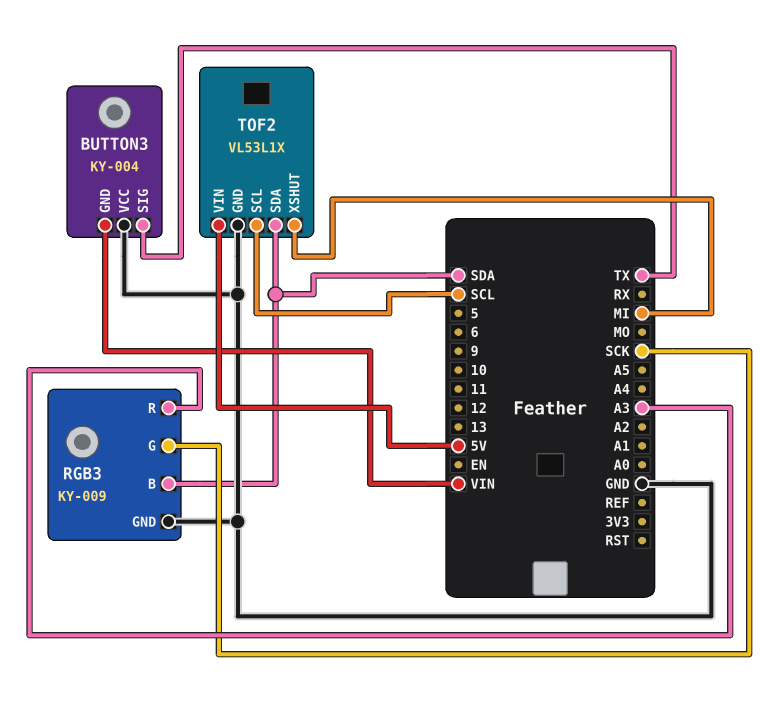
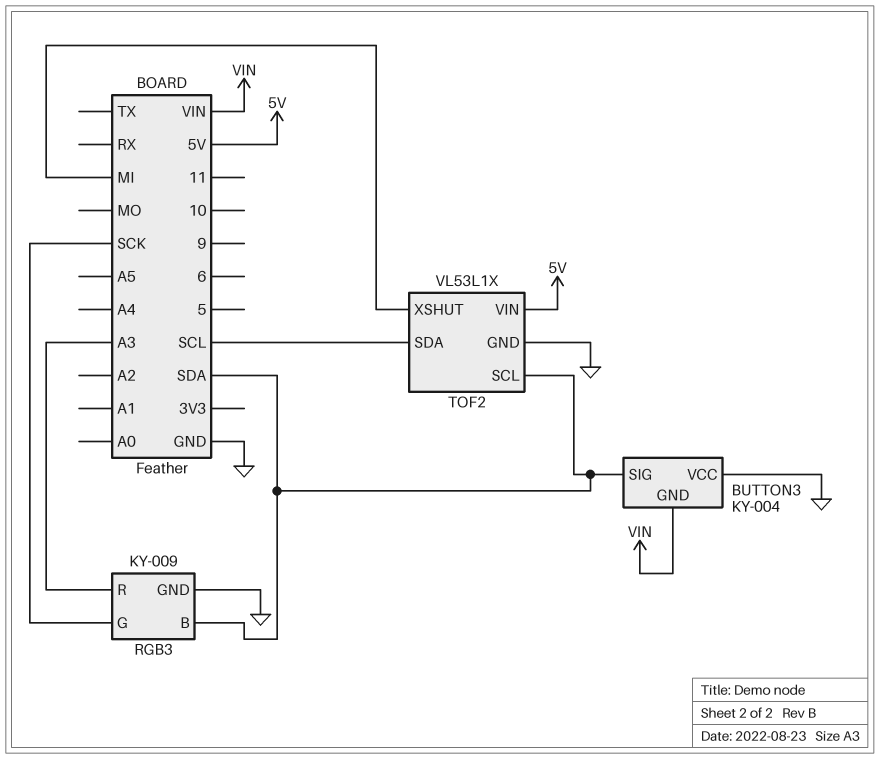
BUTTON3 pin SIG: TX -> SDA
TOF2 pin SCL: SCL -> SDA
TOF2 pin SDA: SDA -> SCL

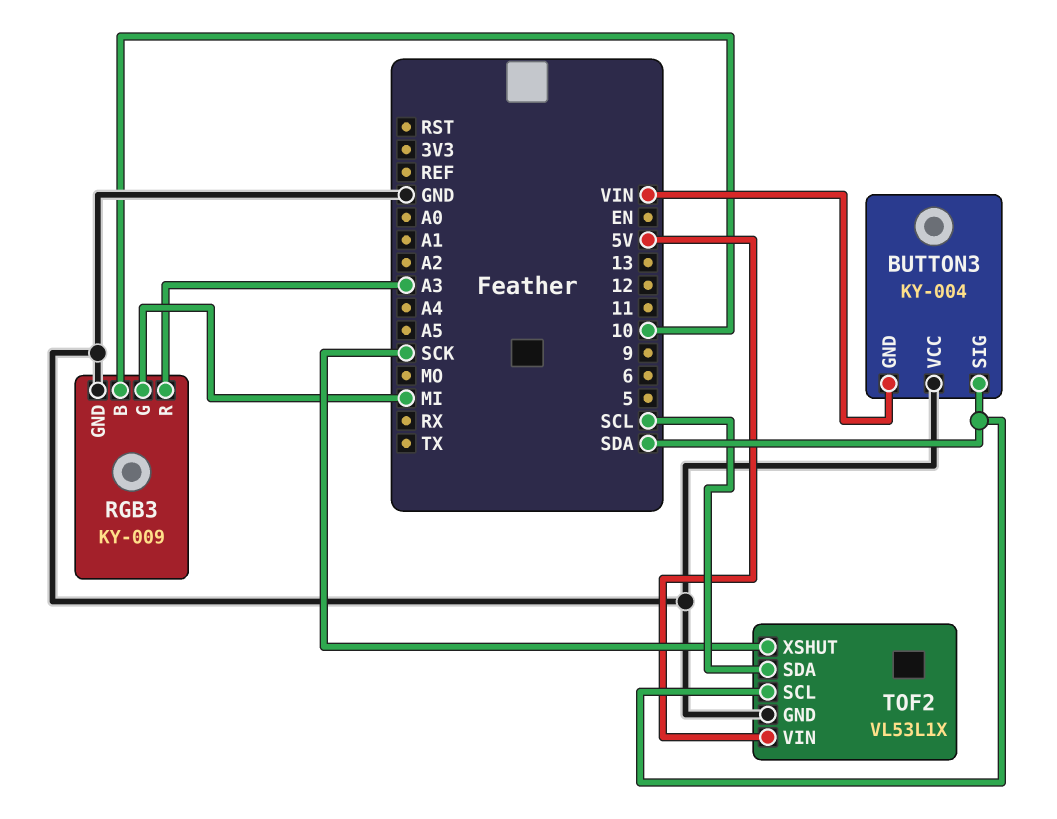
RGB3 pin B: SDA -> 10
RGB3 pin G: SCK -> MI
TOF2 pin XSHUT: MI -> SCK

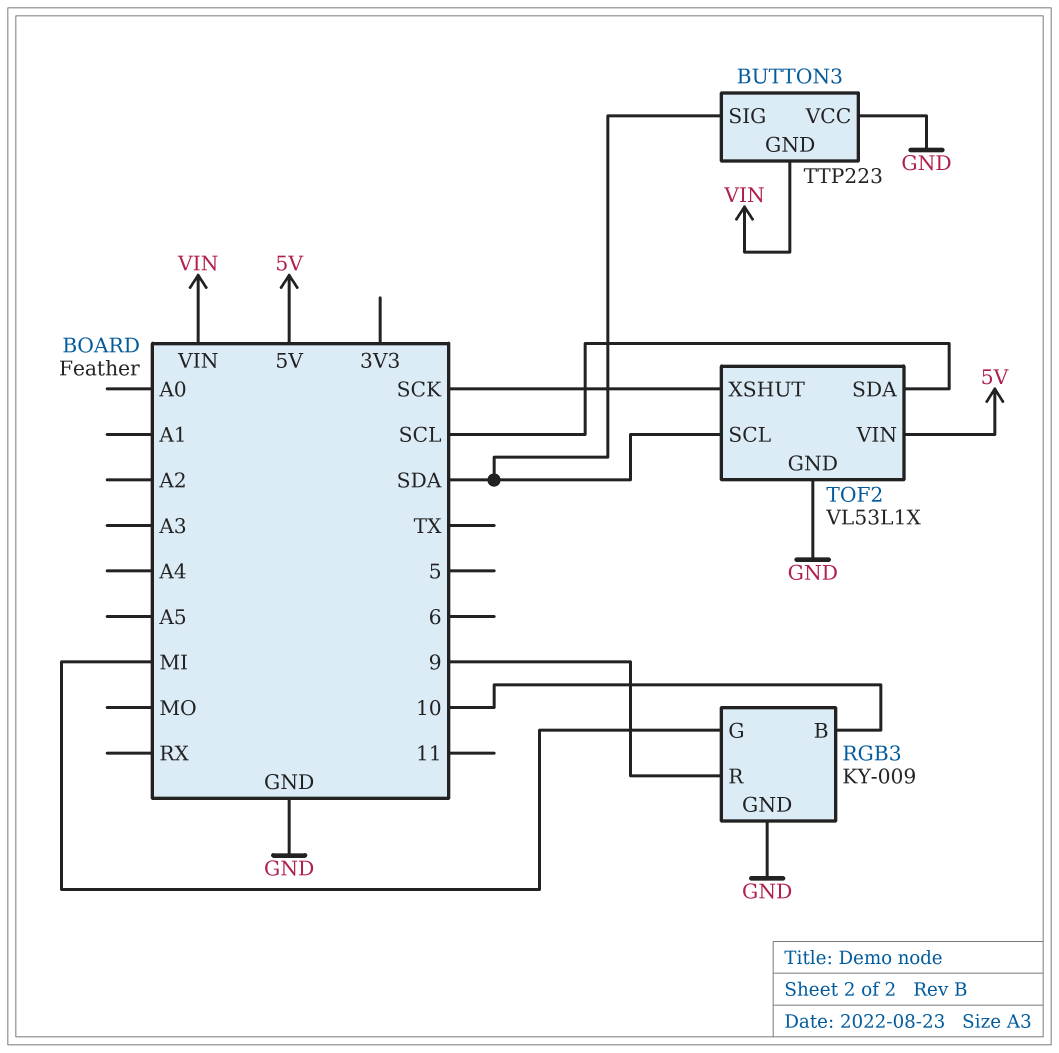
BUTTON3: KY-004 -> TTP223
RGB3 pin R: A3 -> 9

